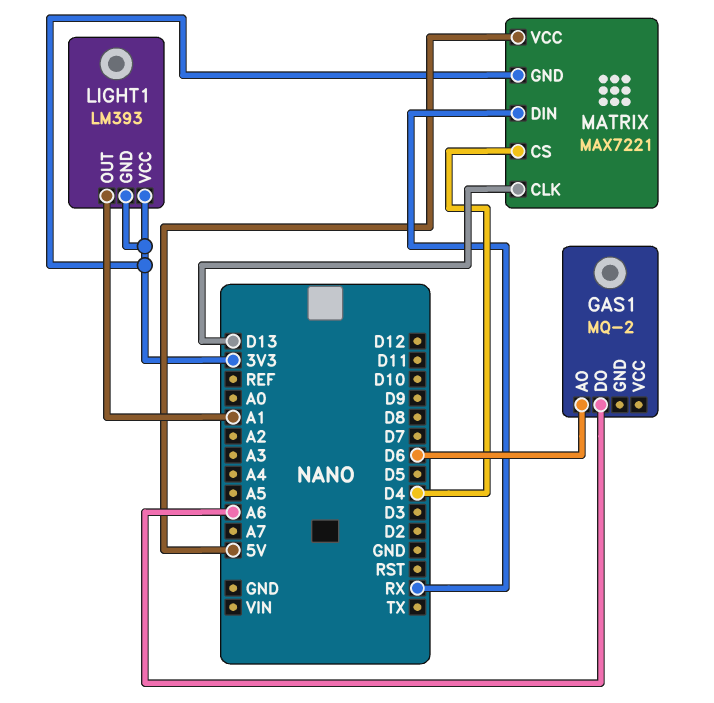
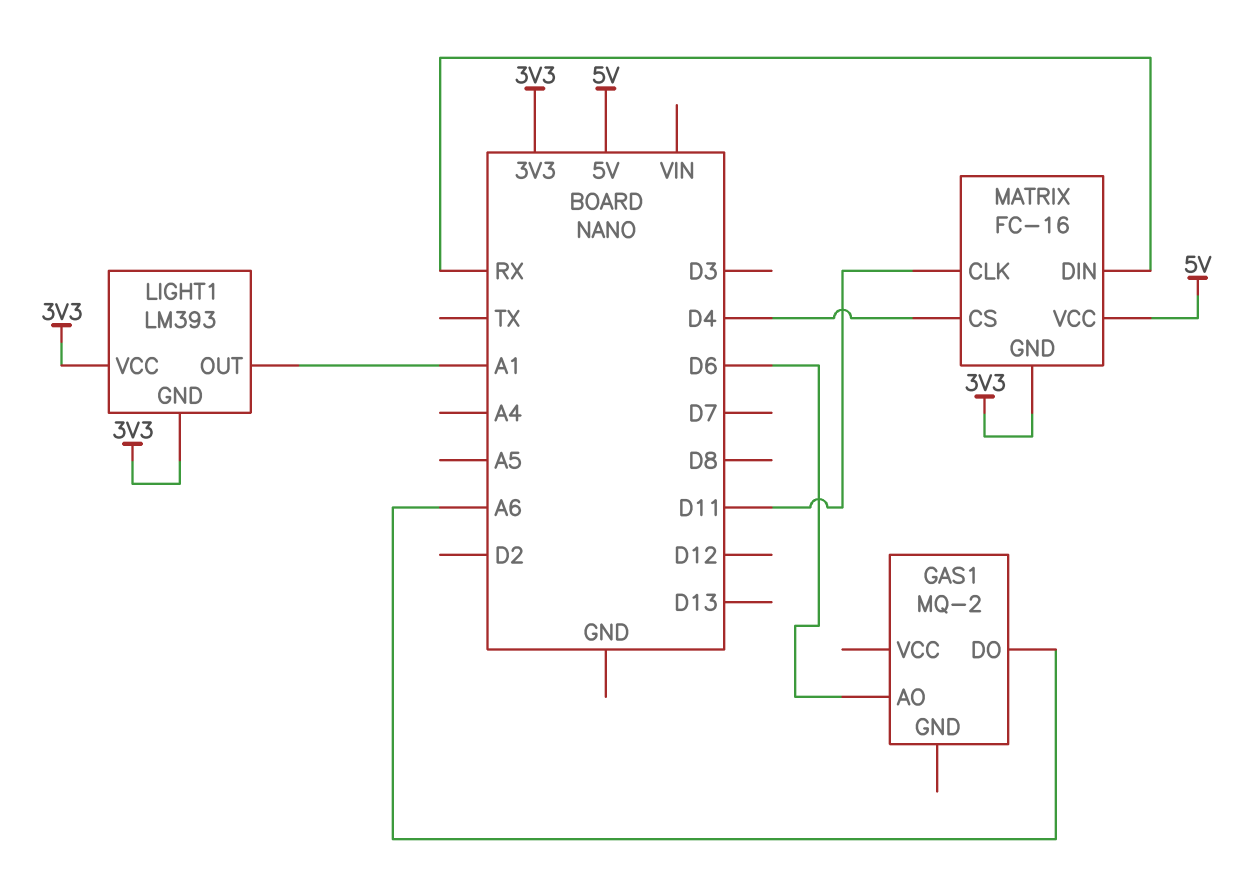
MATRIX: MAX7221 -> FC-16
MATRIX pin CLK: D13 -> D11

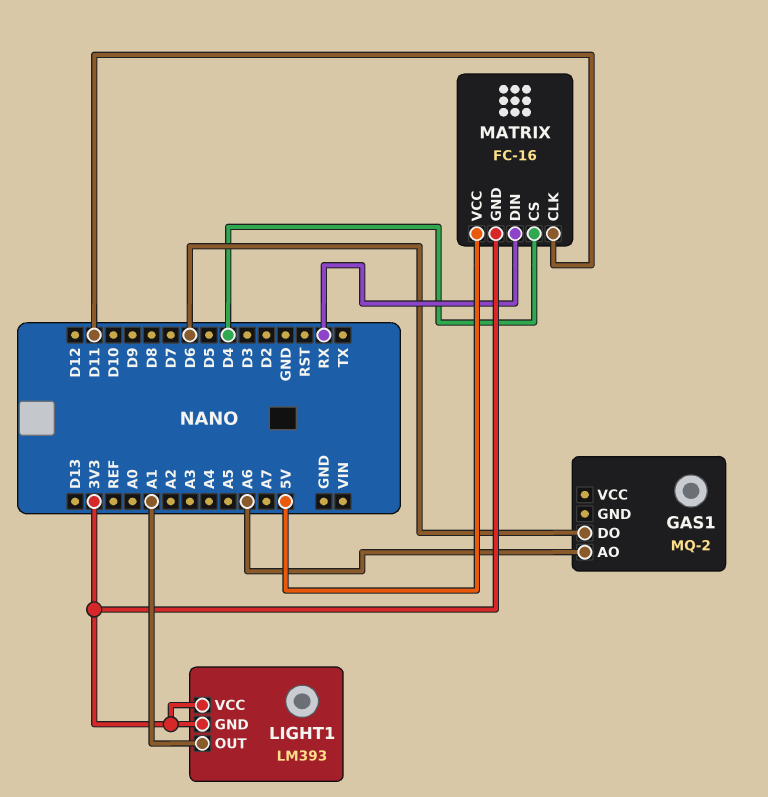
GAS1 pin AO: D6 -> A6
GAS1 pin DO: A6 -> D6

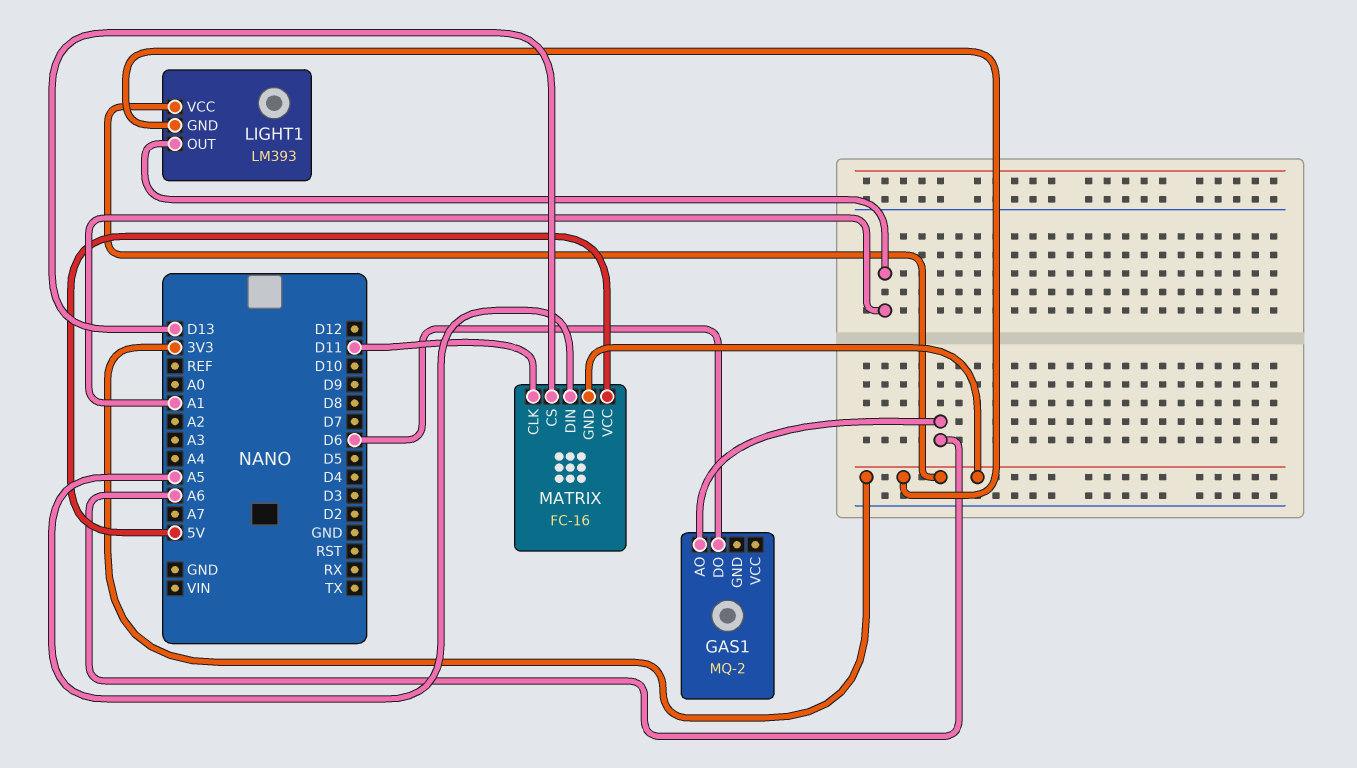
MATRIX pin CS: D4 -> D13
MATRIX pin DIN: RX -> A5

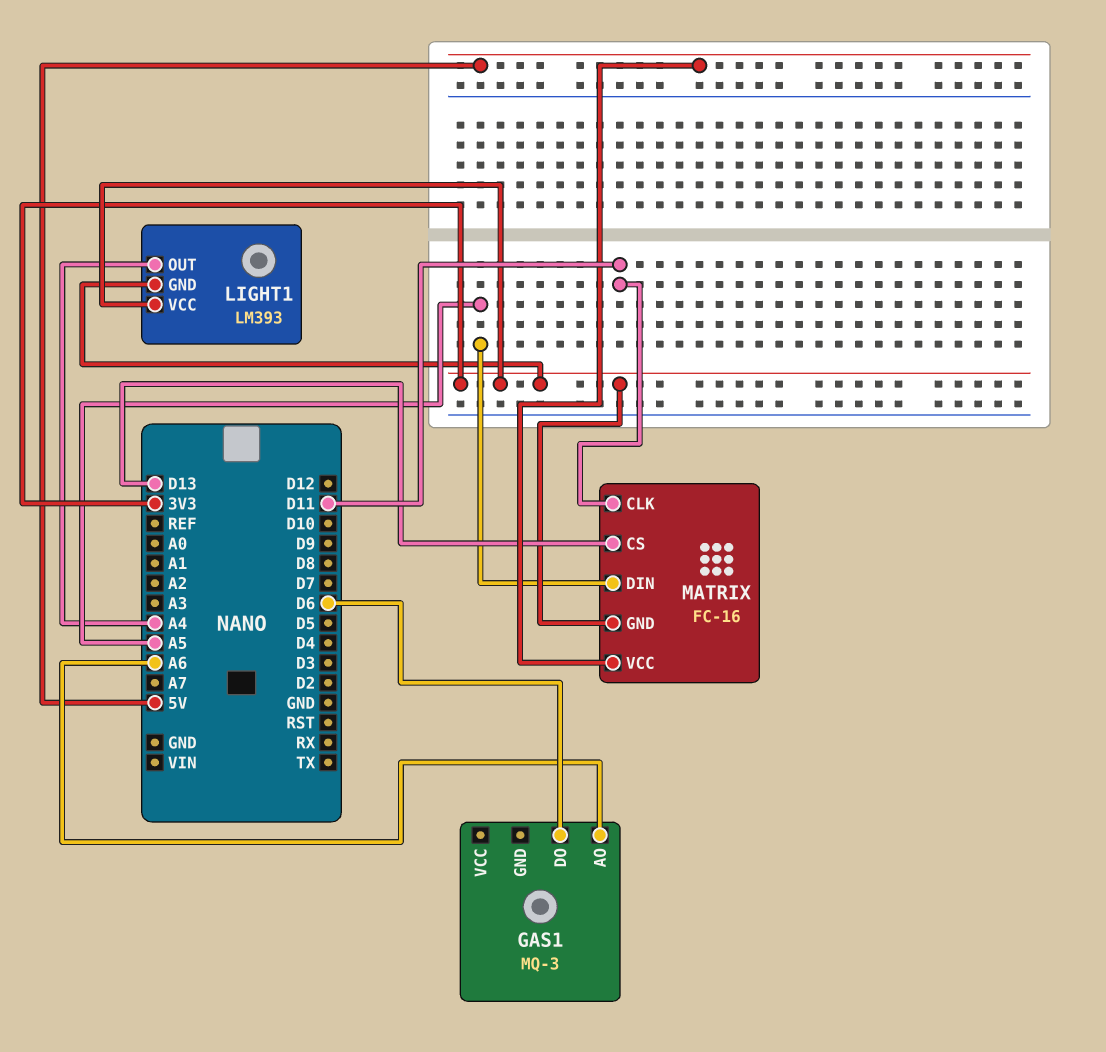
GAS1: MQ-2 -> MQ-3
LIGHT1 pin OUT: A1 -> A4

